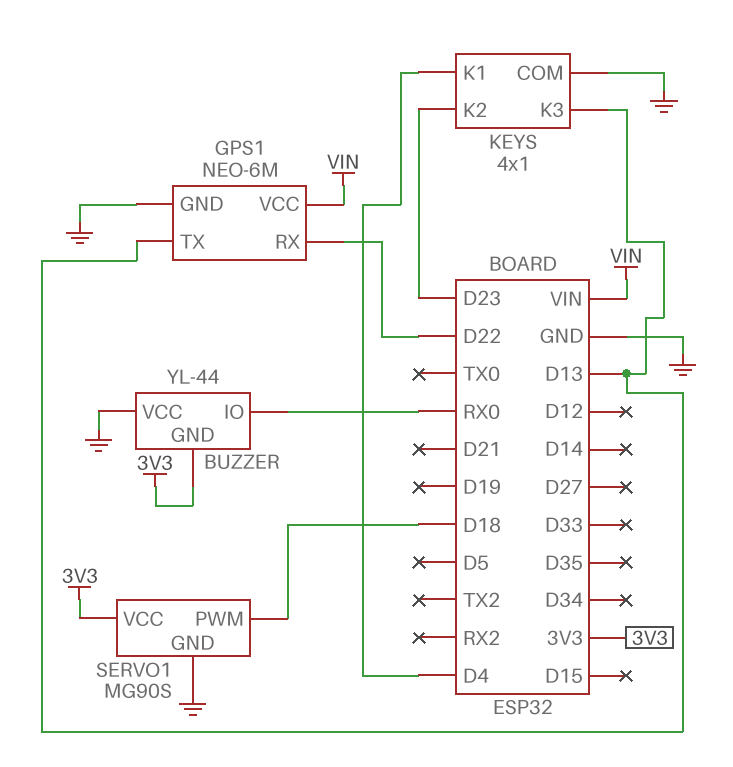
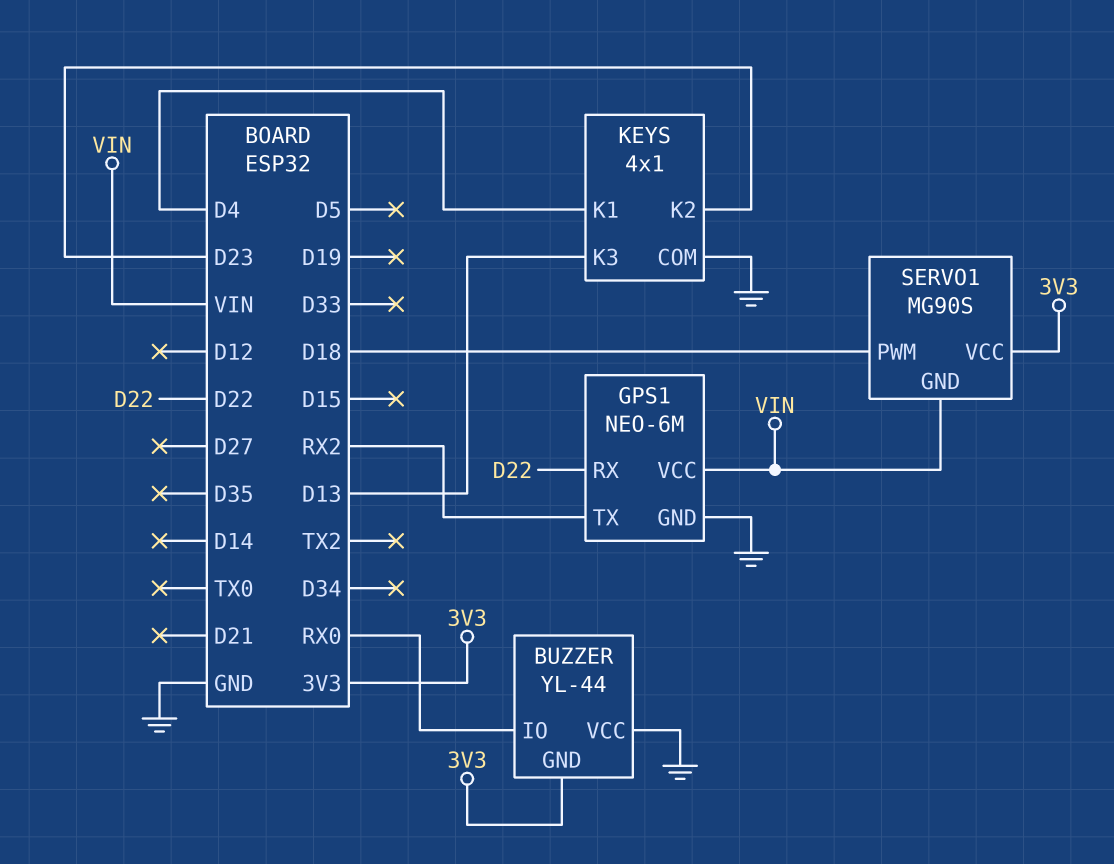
GPS1 pin TX: D13 -> RX2
SERVO1 pin GND: GND -> VIN

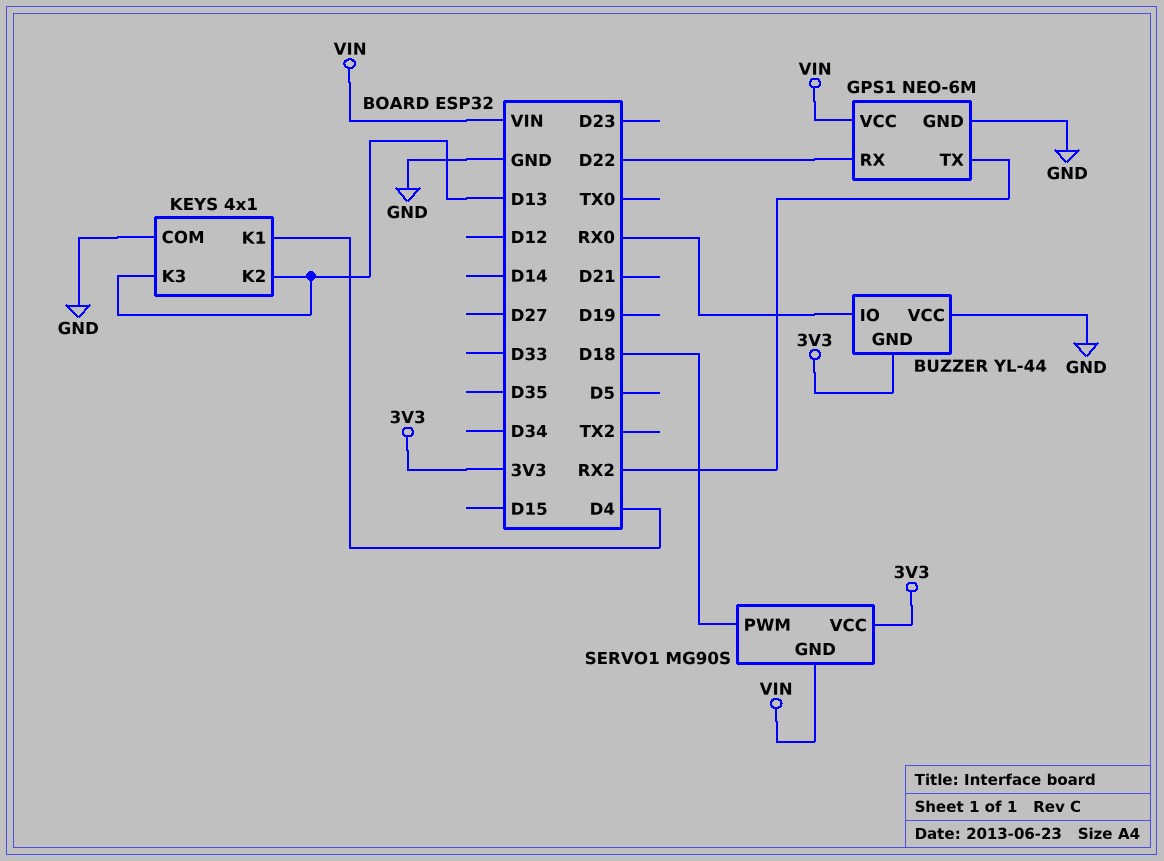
KEYS pin K2: D23 -> D13

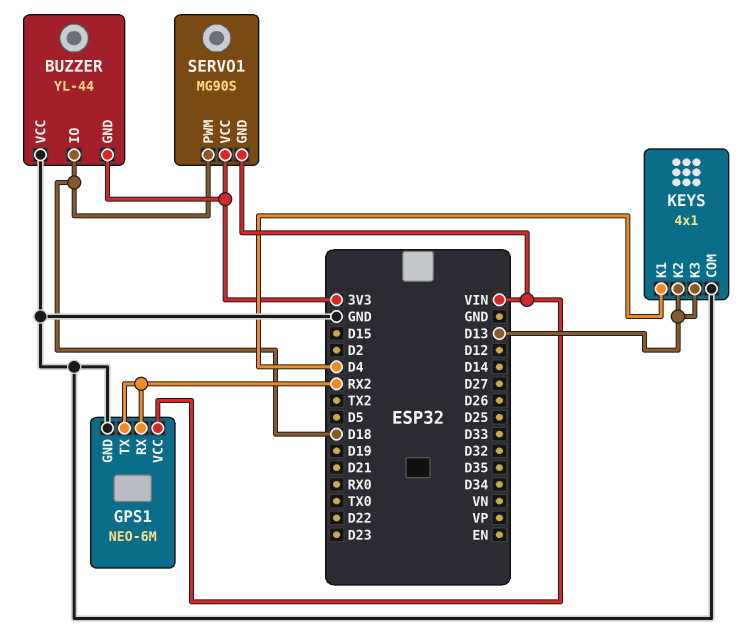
BUZZER pin IO: RX0 -> D18
GPS1 pin RX: D22 -> RX2

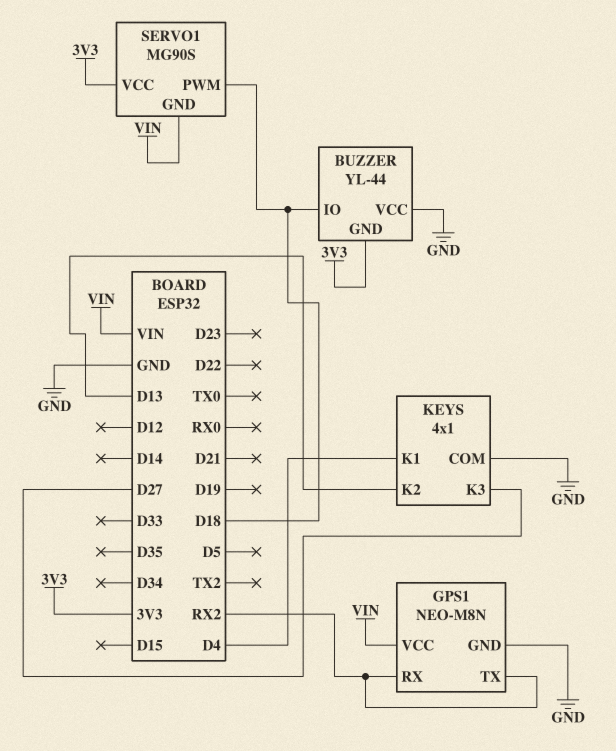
GPS1: NEO-6M -> NEO-M8N
KEYS pin K3: D13 -> D27

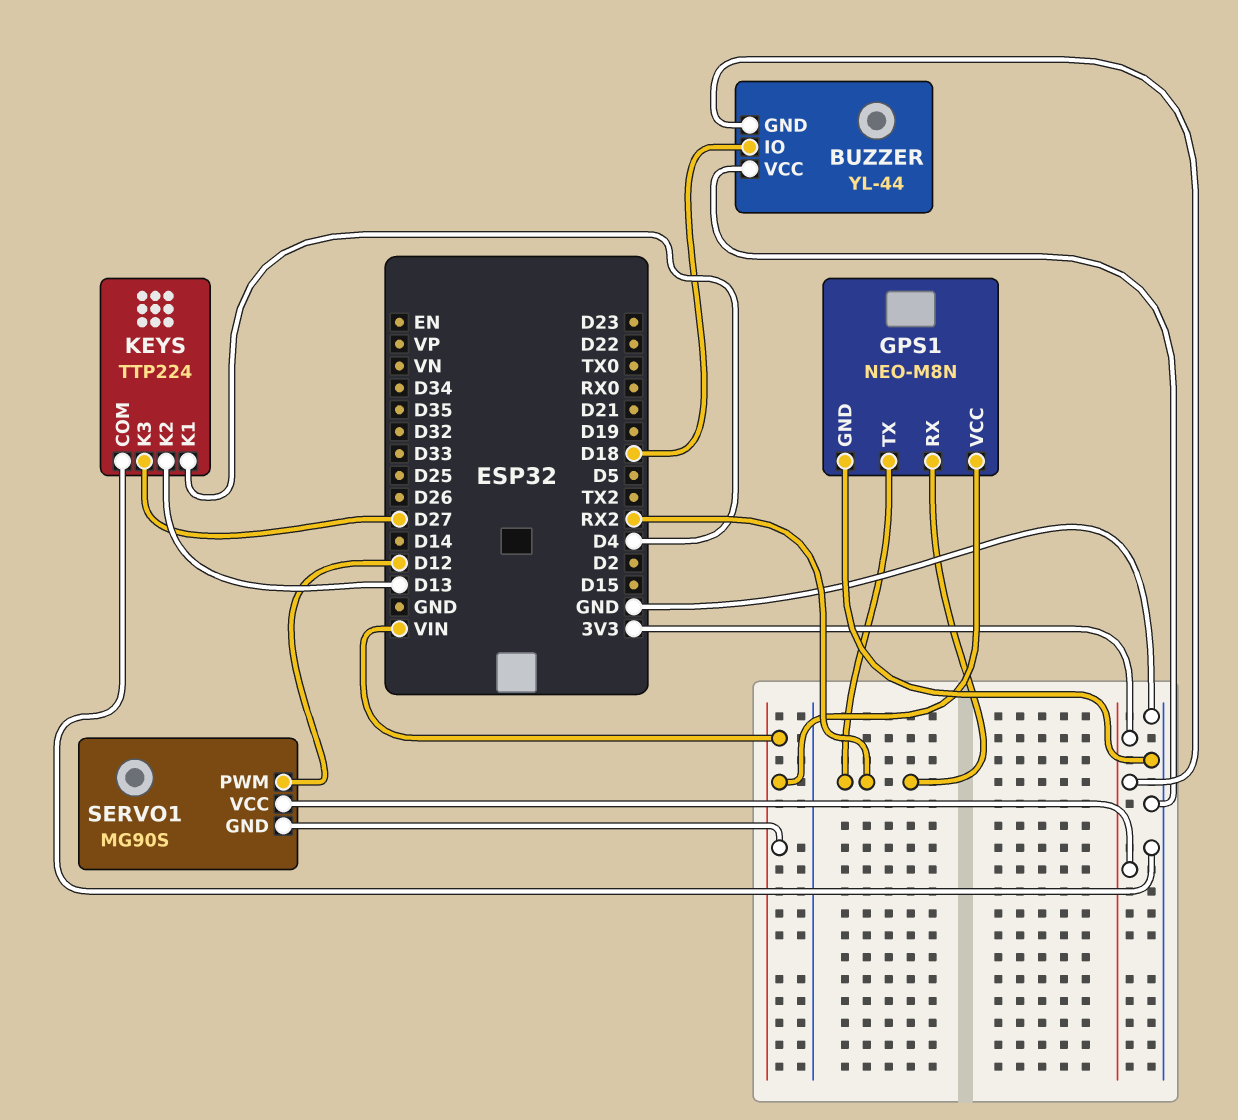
KEYS: 4x1 -> TTP224
SERVO1 pin PWM: D18 -> D12

